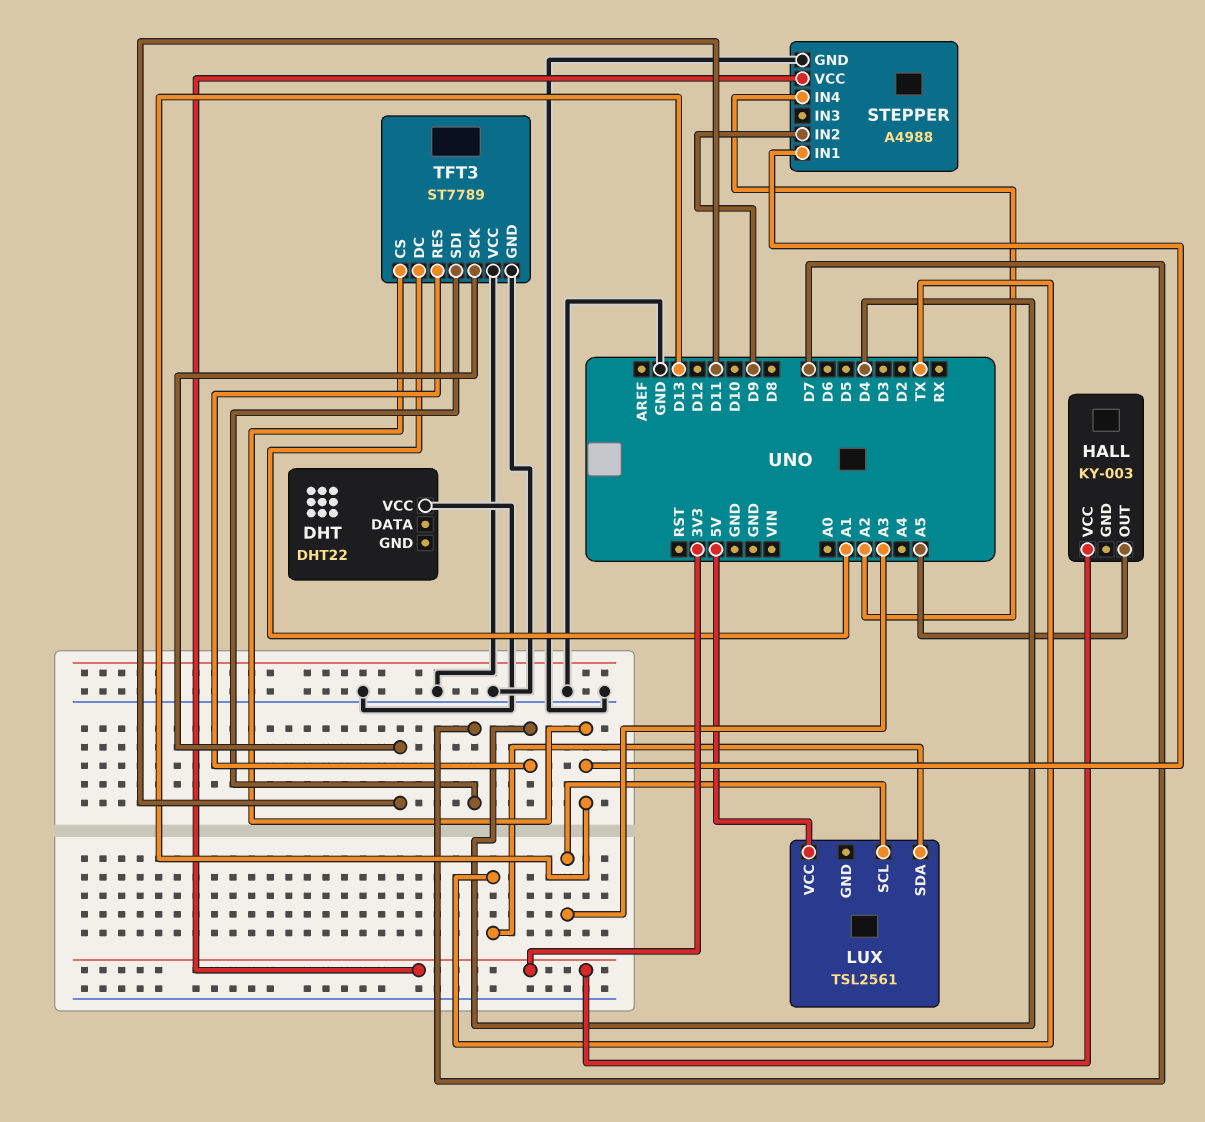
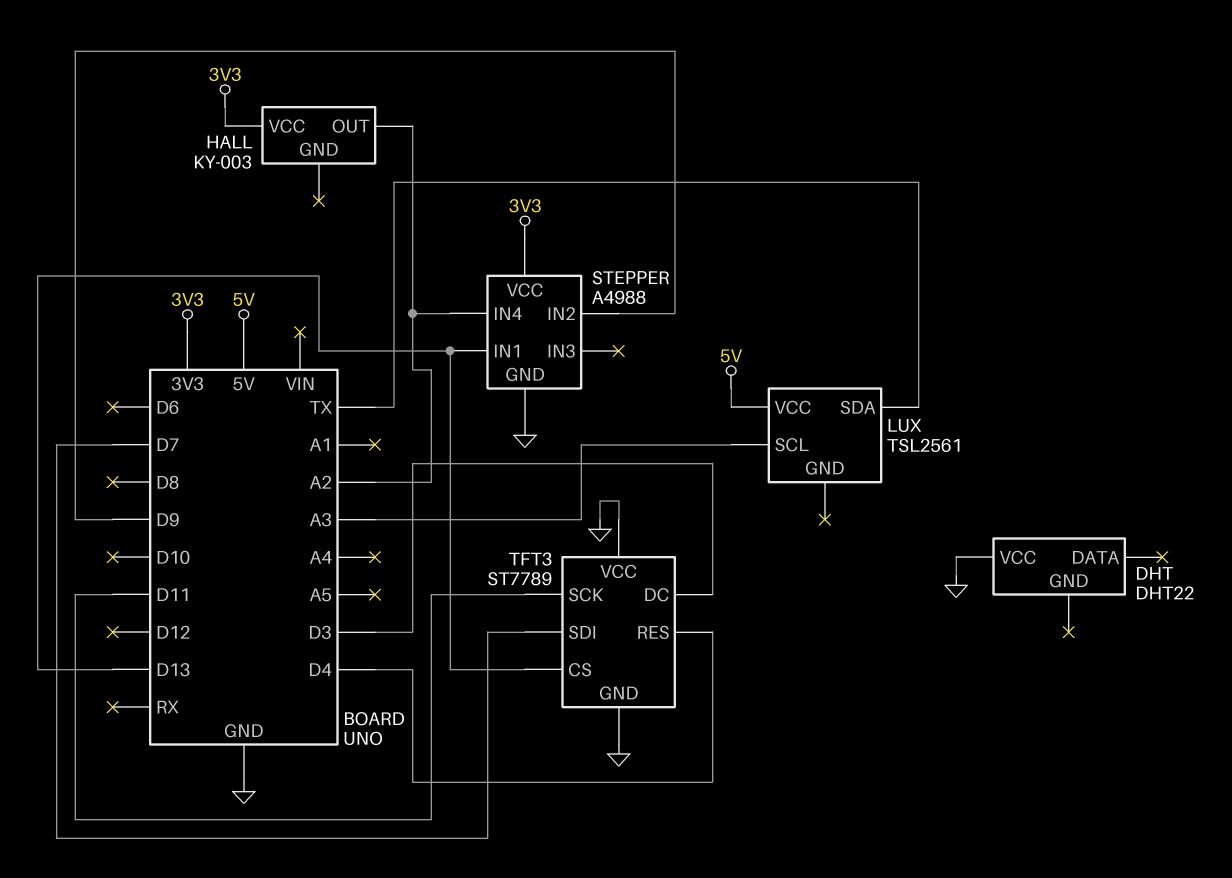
HALL pin OUT: A5 -> A2
TFT3 pin DC: A1 -> D3

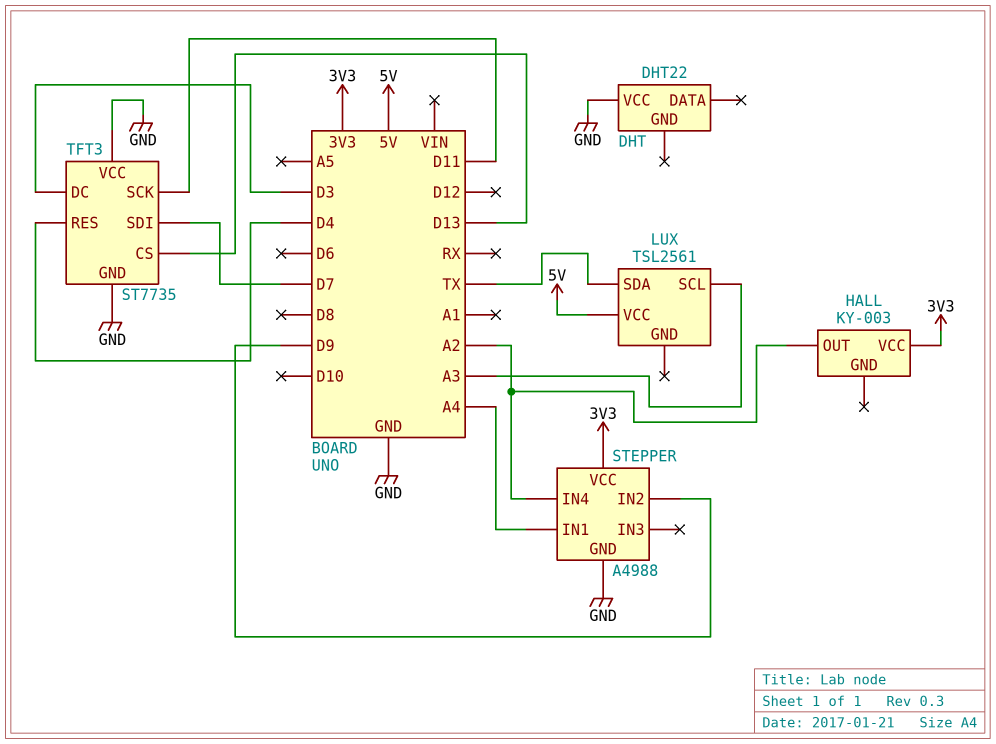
STEPPER pin IN1: D13 -> A4
TFT3: ST7789 -> ST7735

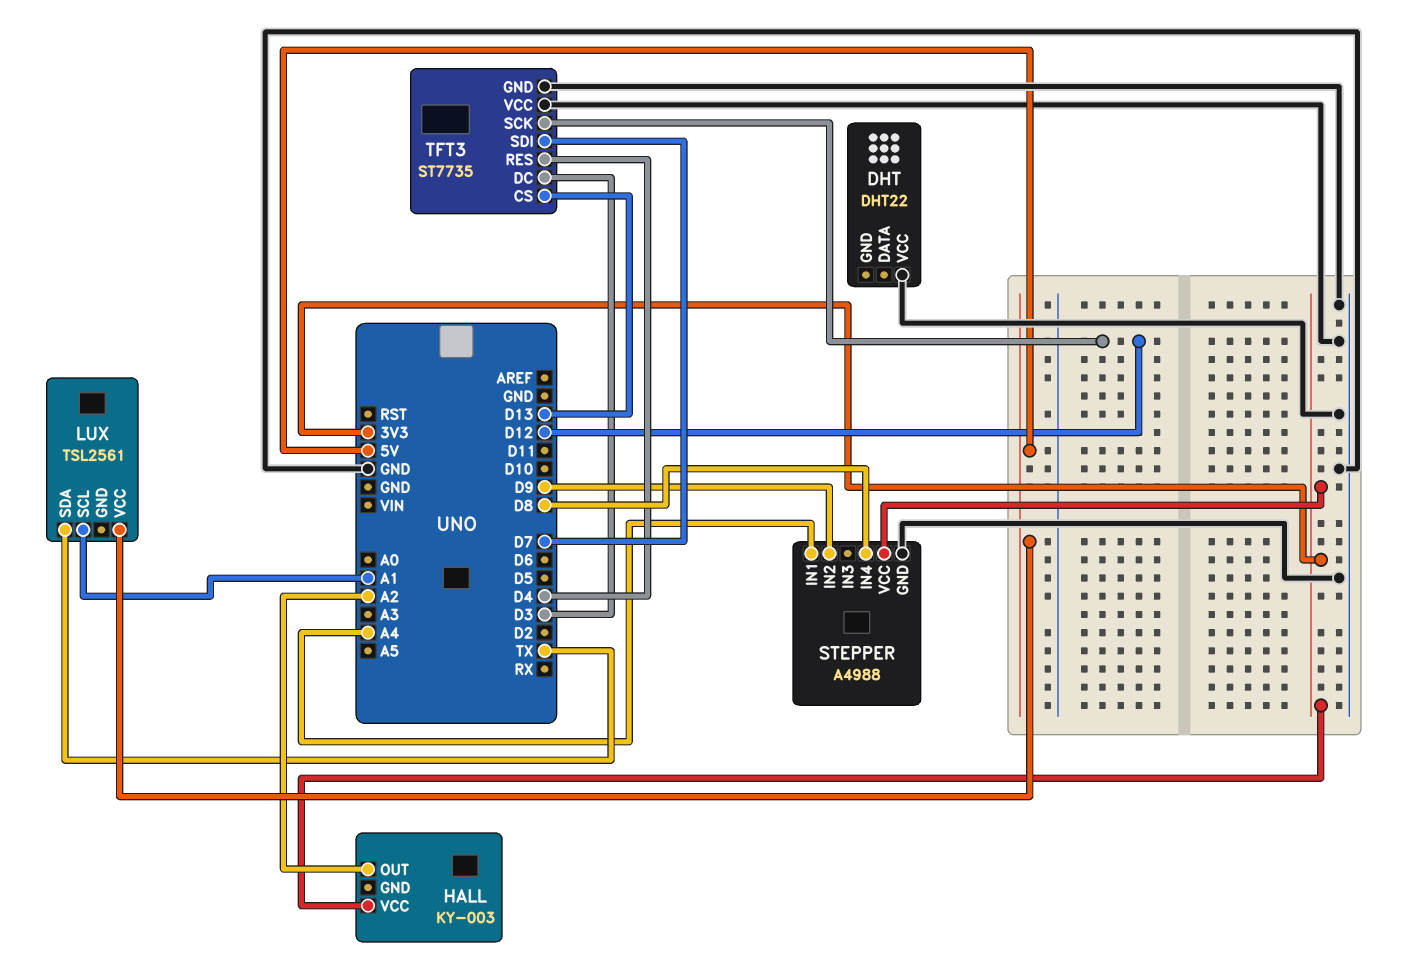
LUX pin SCL: A3 -> A1
STEPPER pin IN4: A2 -> D8
TFT3 pin SCK: D11 -> D12

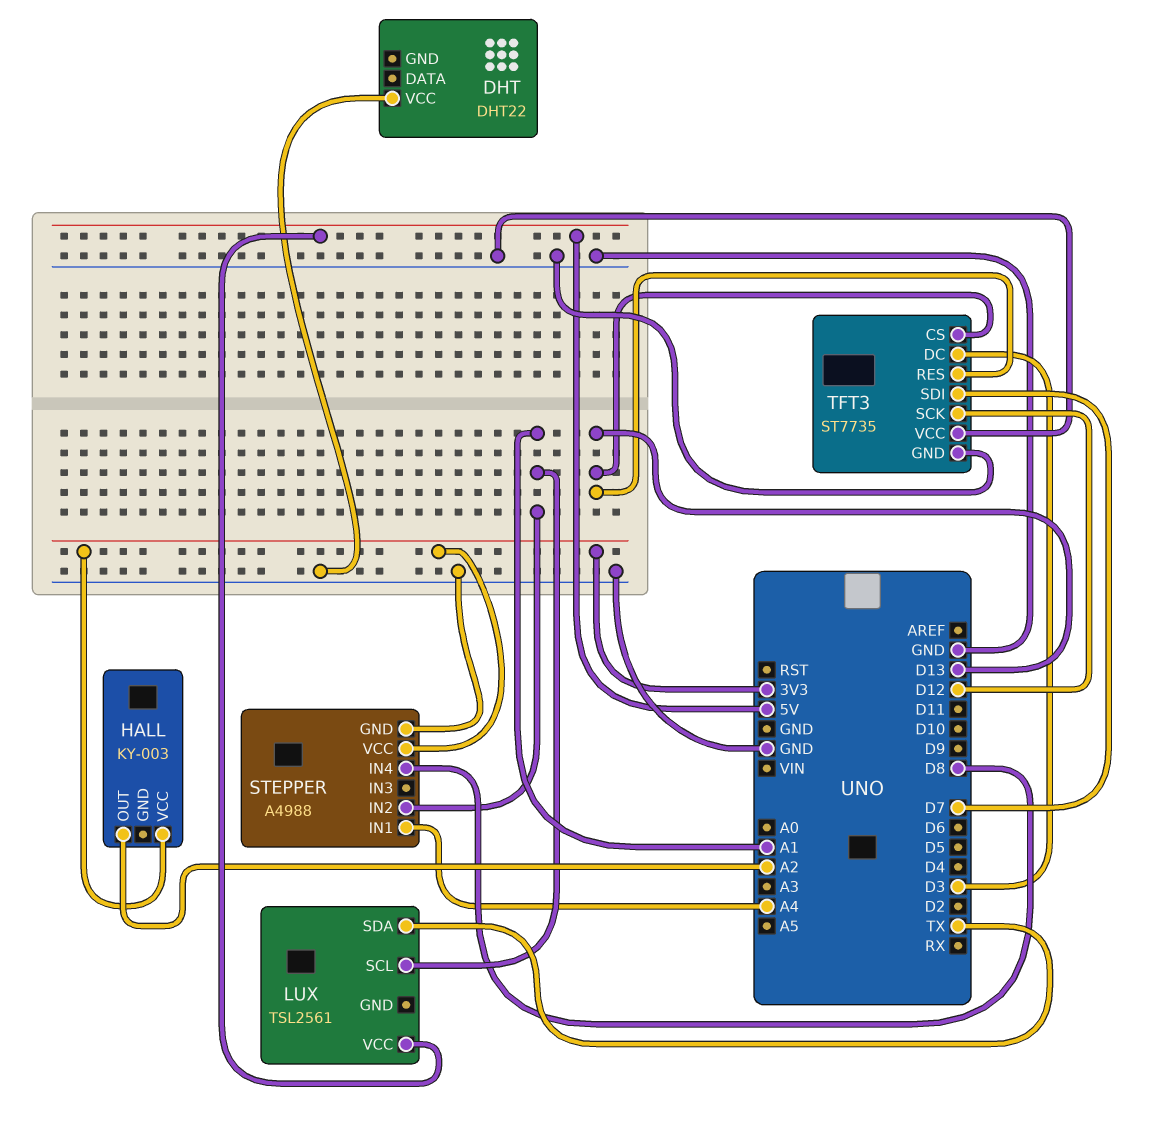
STEPPER pin IN2: D9 -> A1
TFT3 pin RES: D4 -> D13

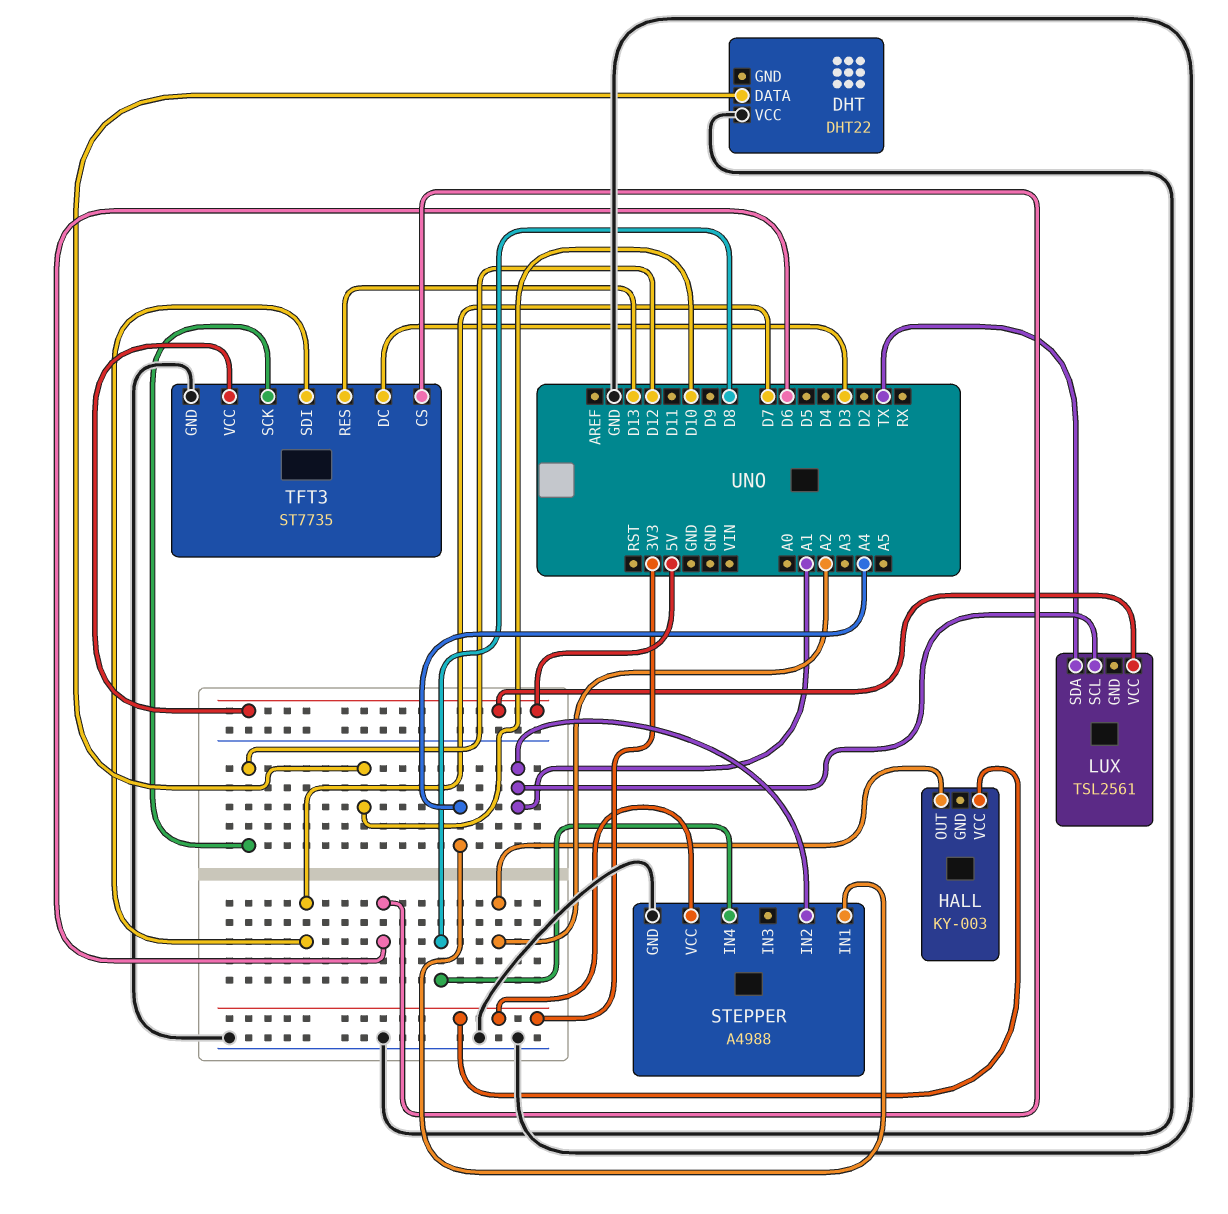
DHT pin DATA: none -> D10
TFT3 pin CS: D13 -> D6
TFT3 pin VCC: GND -> 5V

